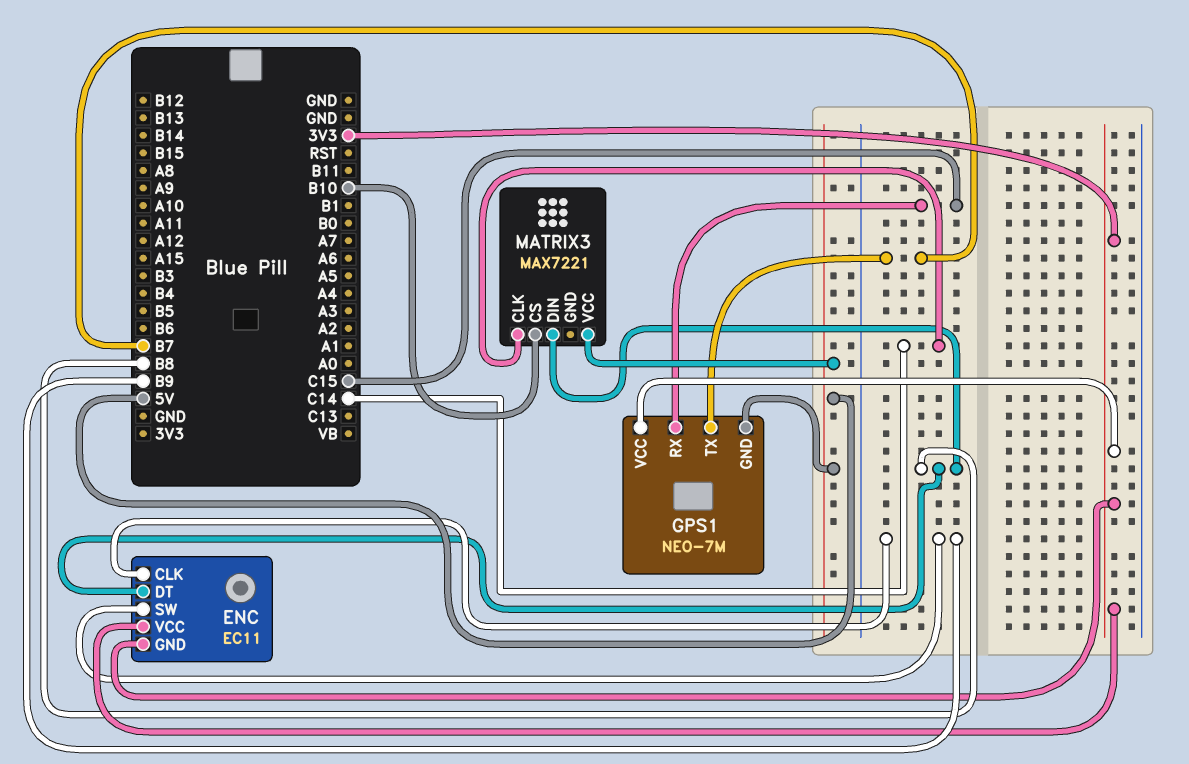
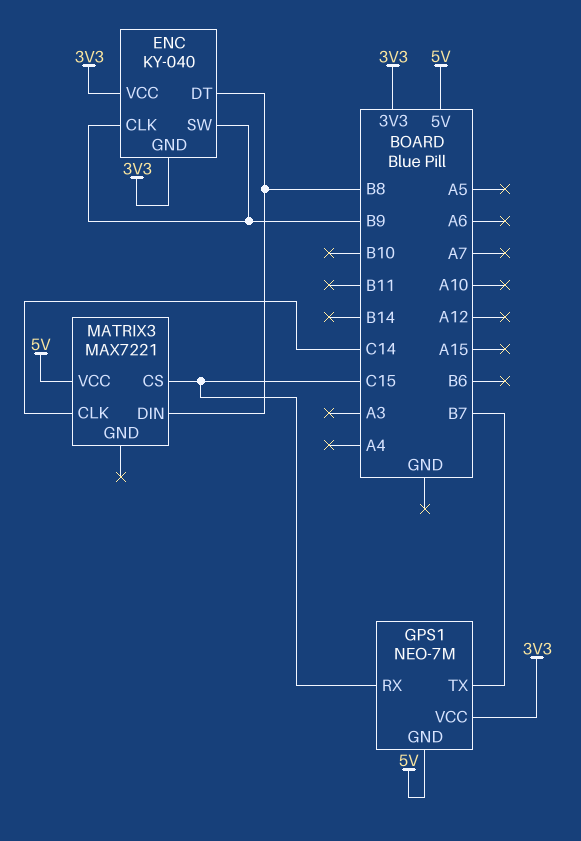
ENC: EC11 -> KY-040
MATRIX3 pin CS: B10 -> C15

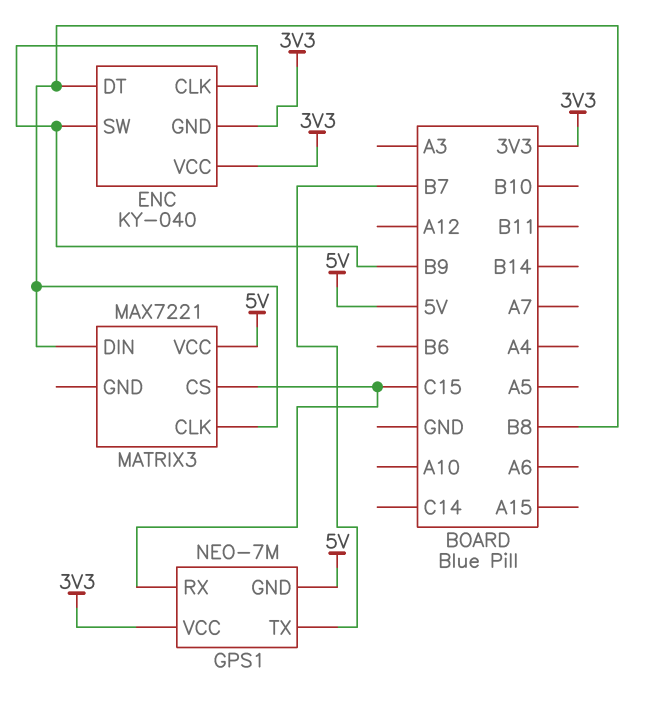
MATRIX3 pin CLK: C14 -> B8

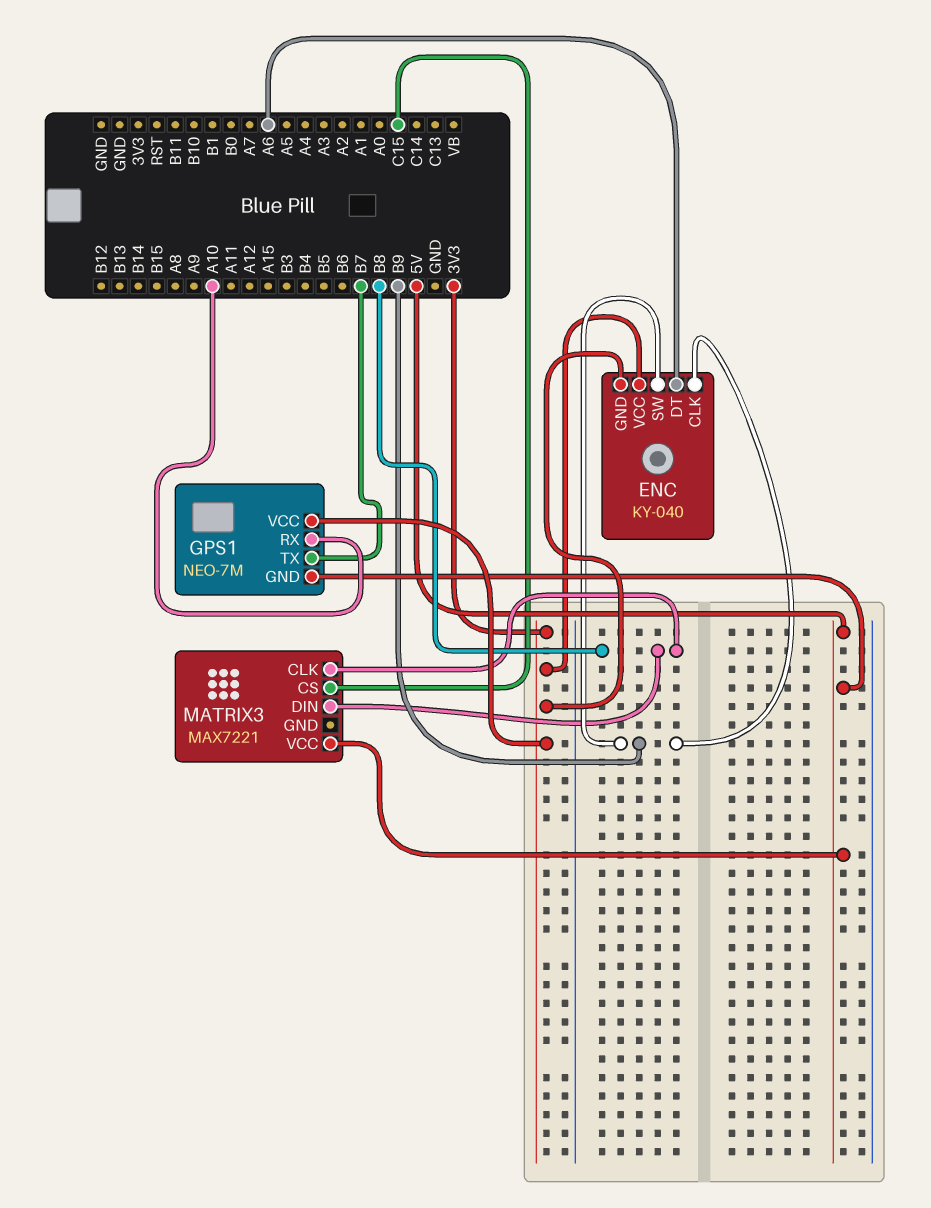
ENC pin DT: B8 -> A6
GPS1 pin RX: C15 -> A10

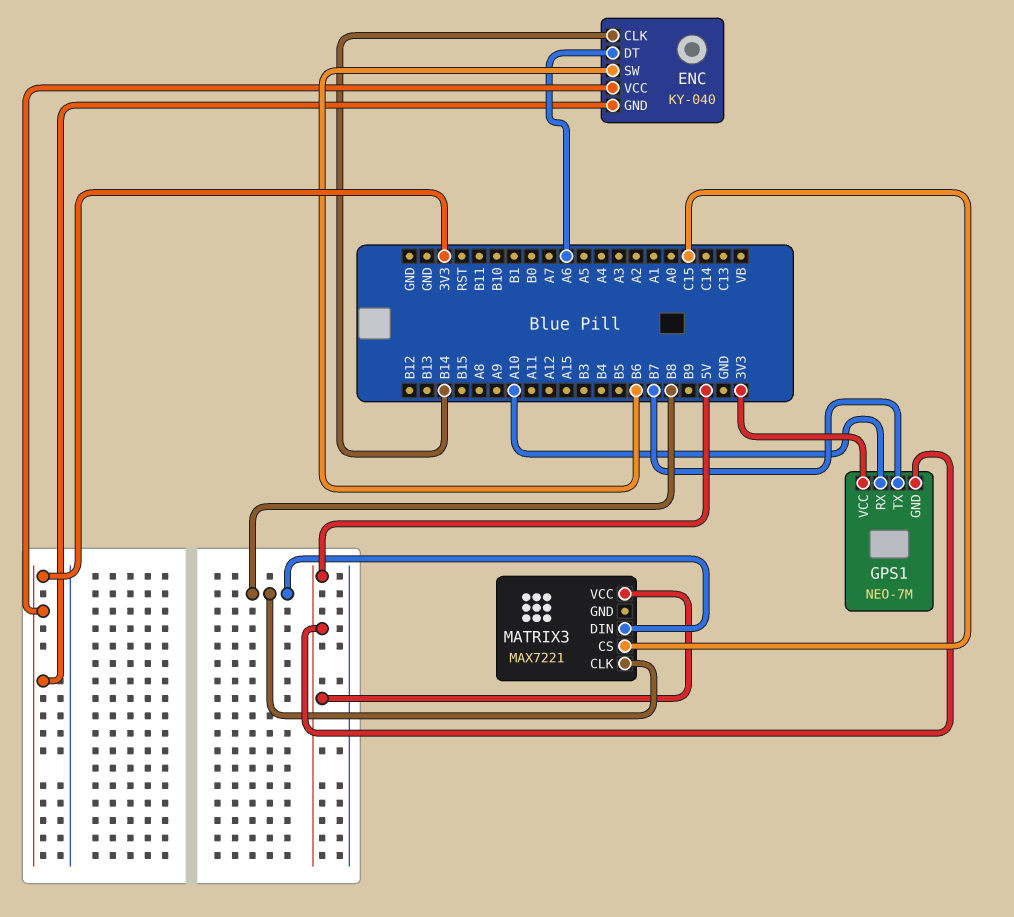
ENC pin CLK: B9 -> B14
ENC pin SW: B9 -> B6

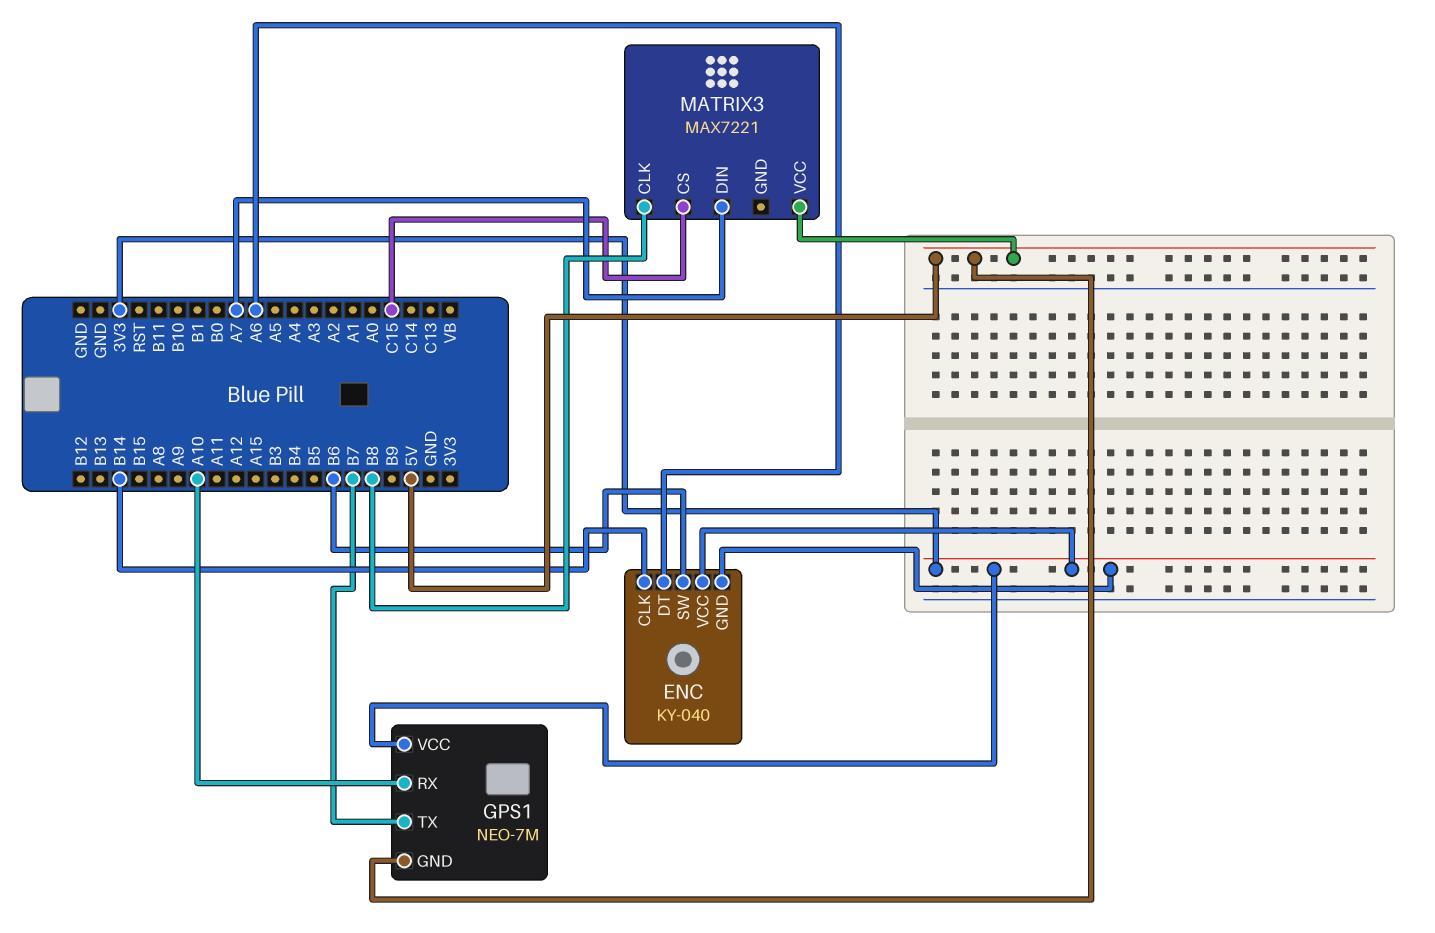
MATRIX3 pin DIN: B8 -> A7

